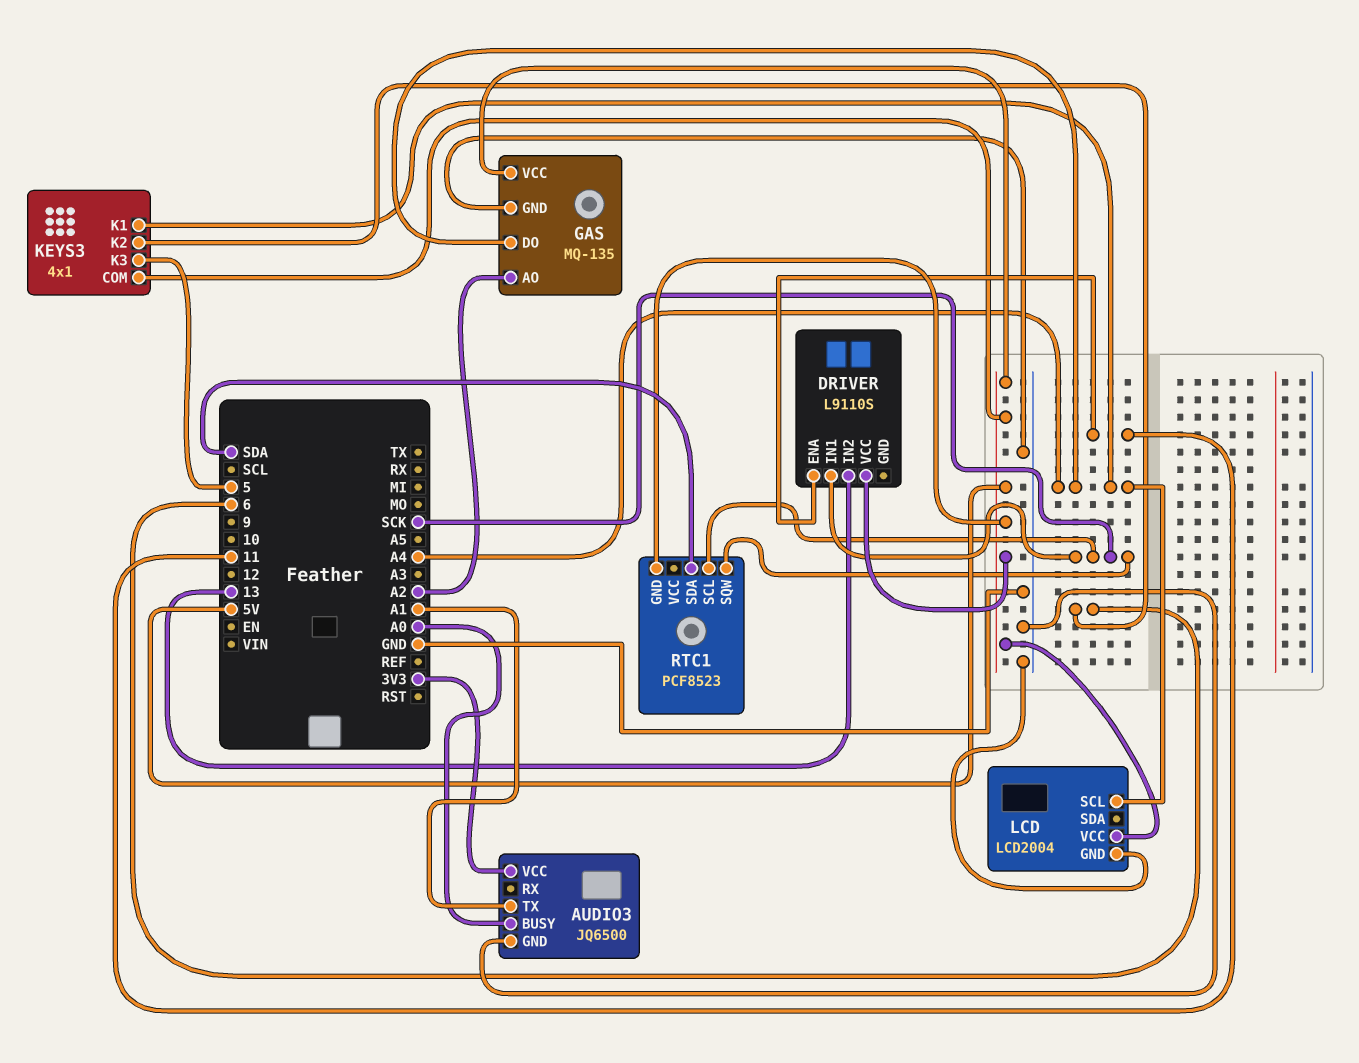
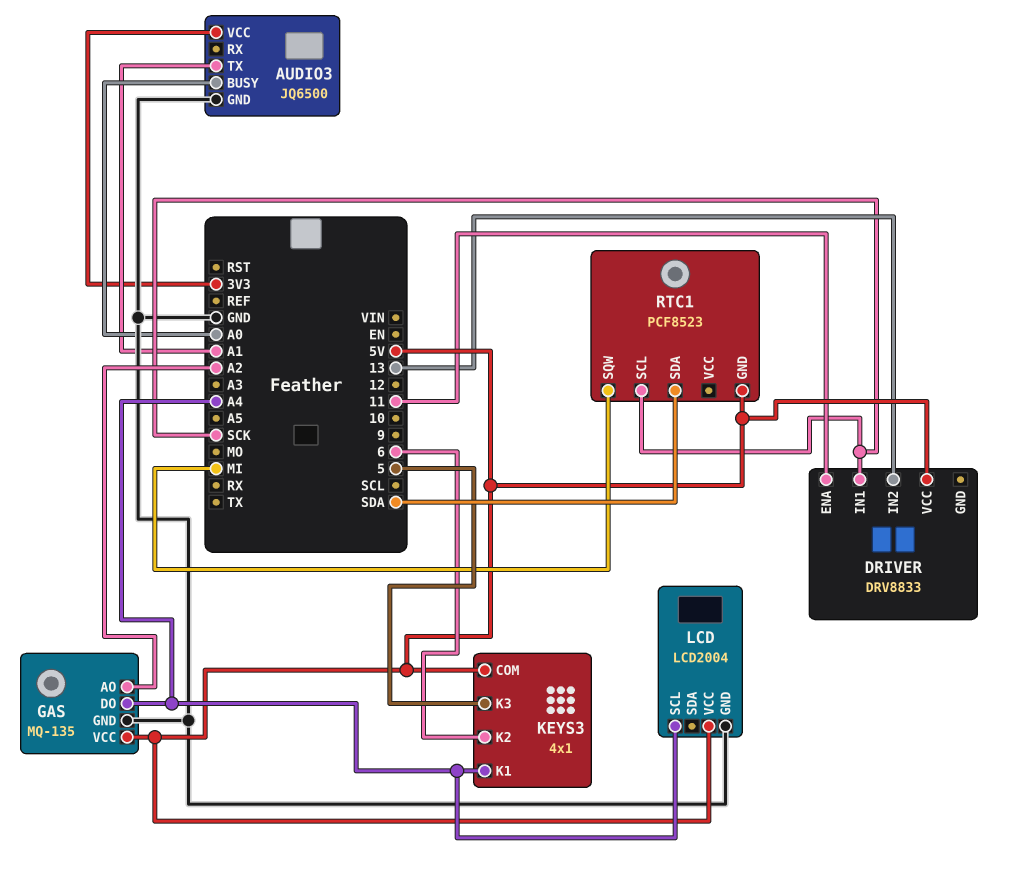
DRIVER: L9110S -> DRV8833
RTC1 pin SQW: SCK -> MI

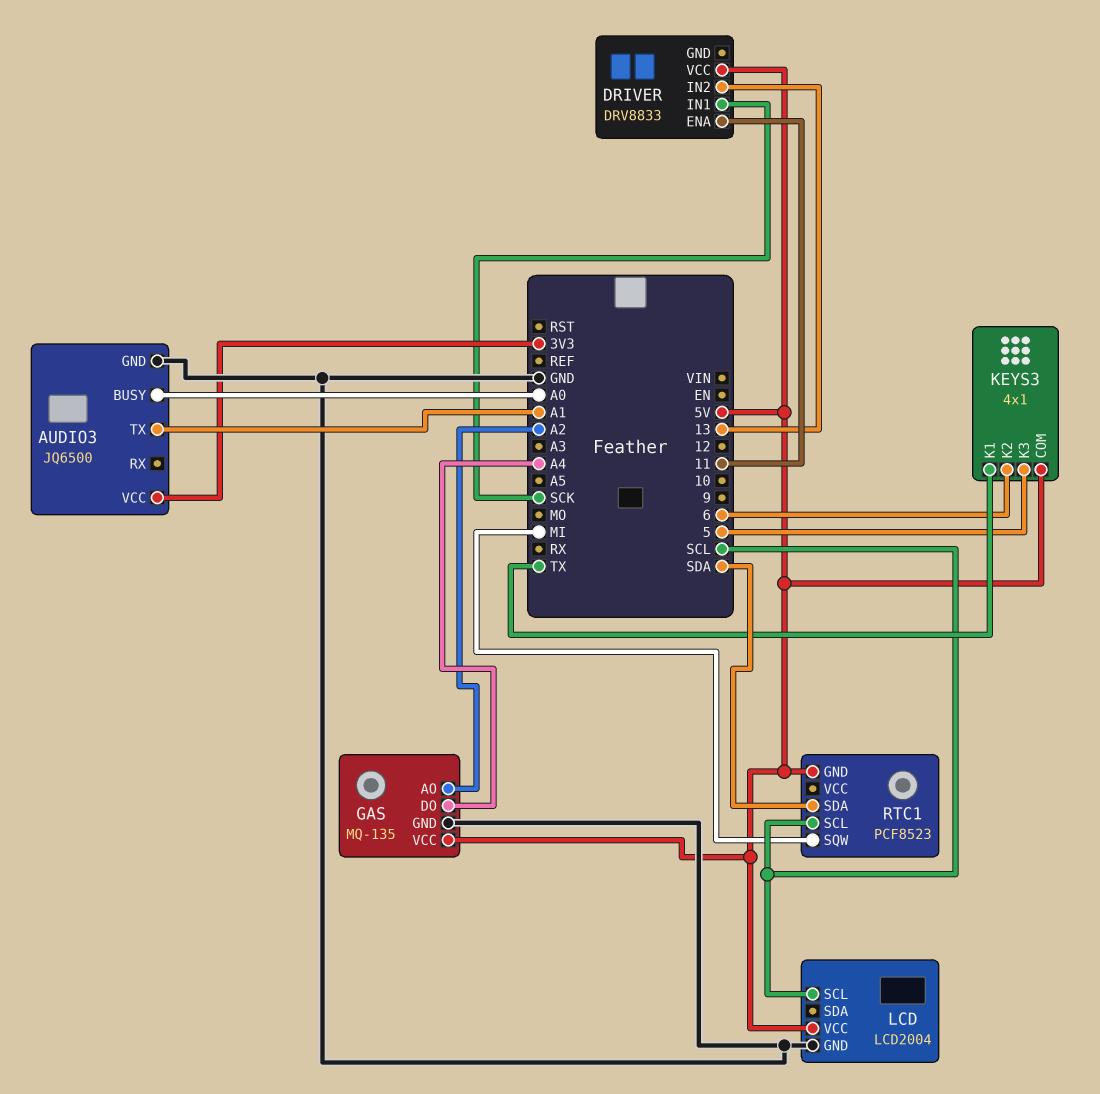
KEYS3 pin K1: A4 -> TX
LCD pin SCL: A4 -> SCL
RTC1 pin SCL: SCK -> SCL

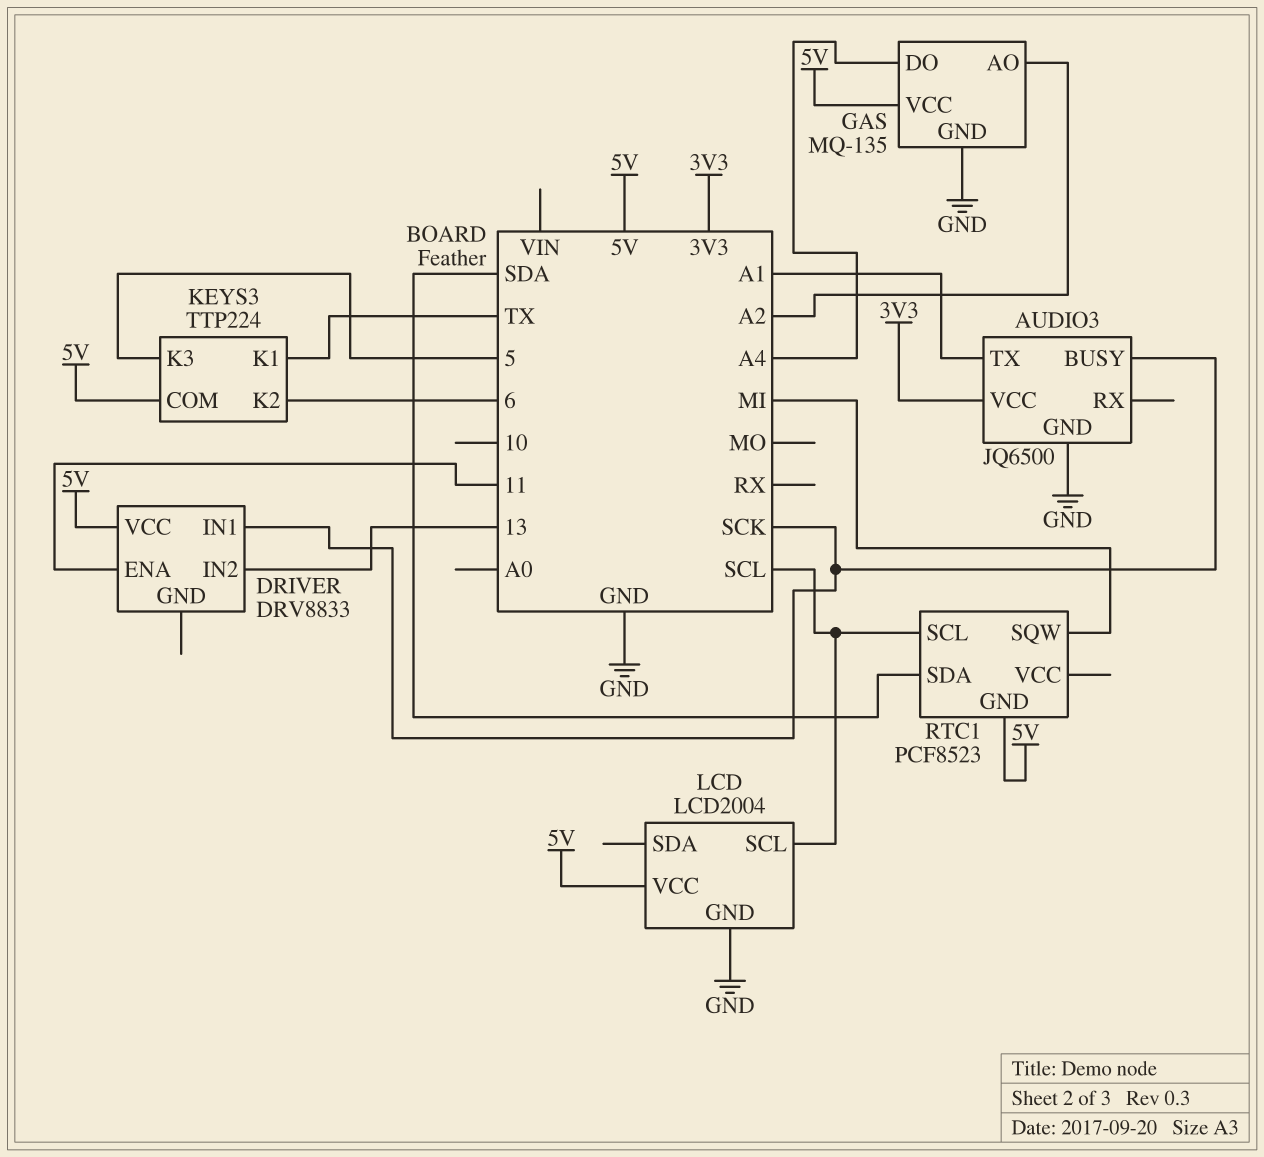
AUDIO3 pin BUSY: A0 -> SCK
KEYS3: 4x1 -> TTP224

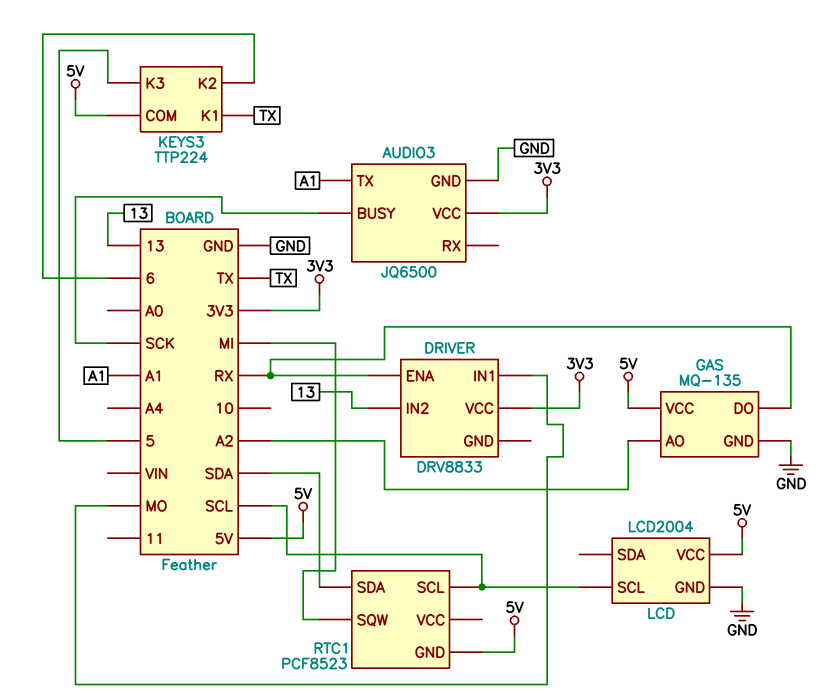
DRIVER pin ENA: 11 -> RX
DRIVER pin IN1: SCK -> MO
DRIVER pin VCC: 5V -> 3V3
GAS pin DO: A4 -> RX

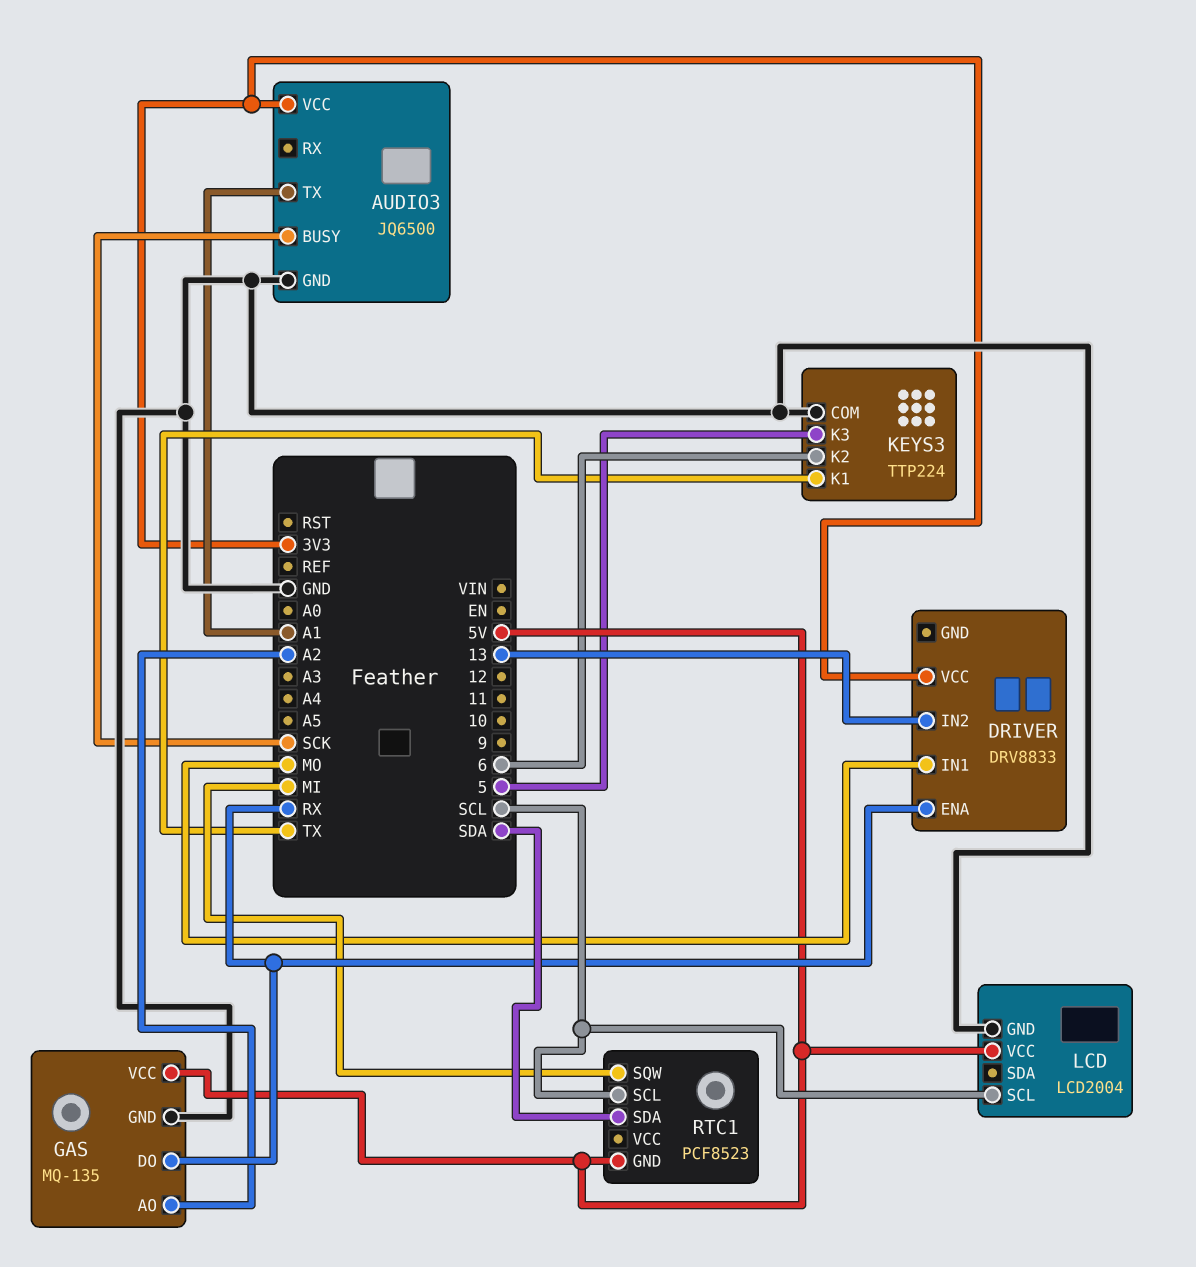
KEYS3 pin COM: 5V -> GND

